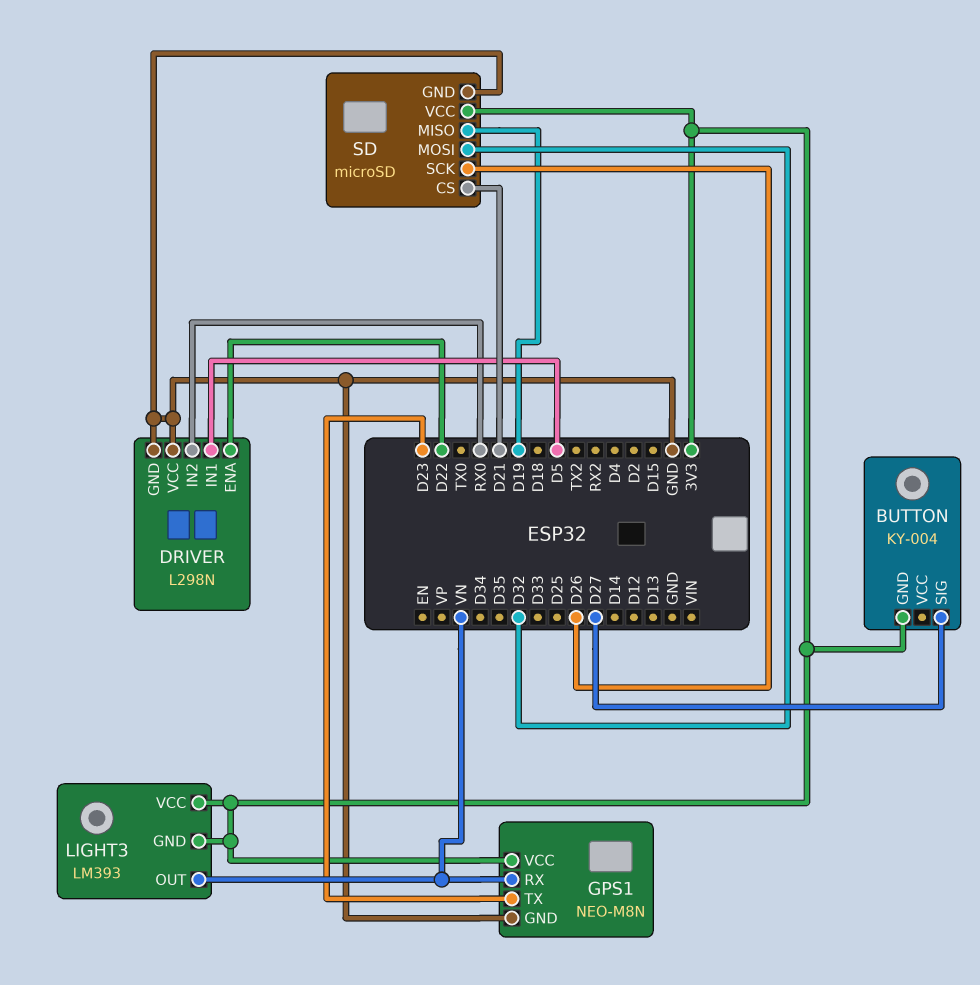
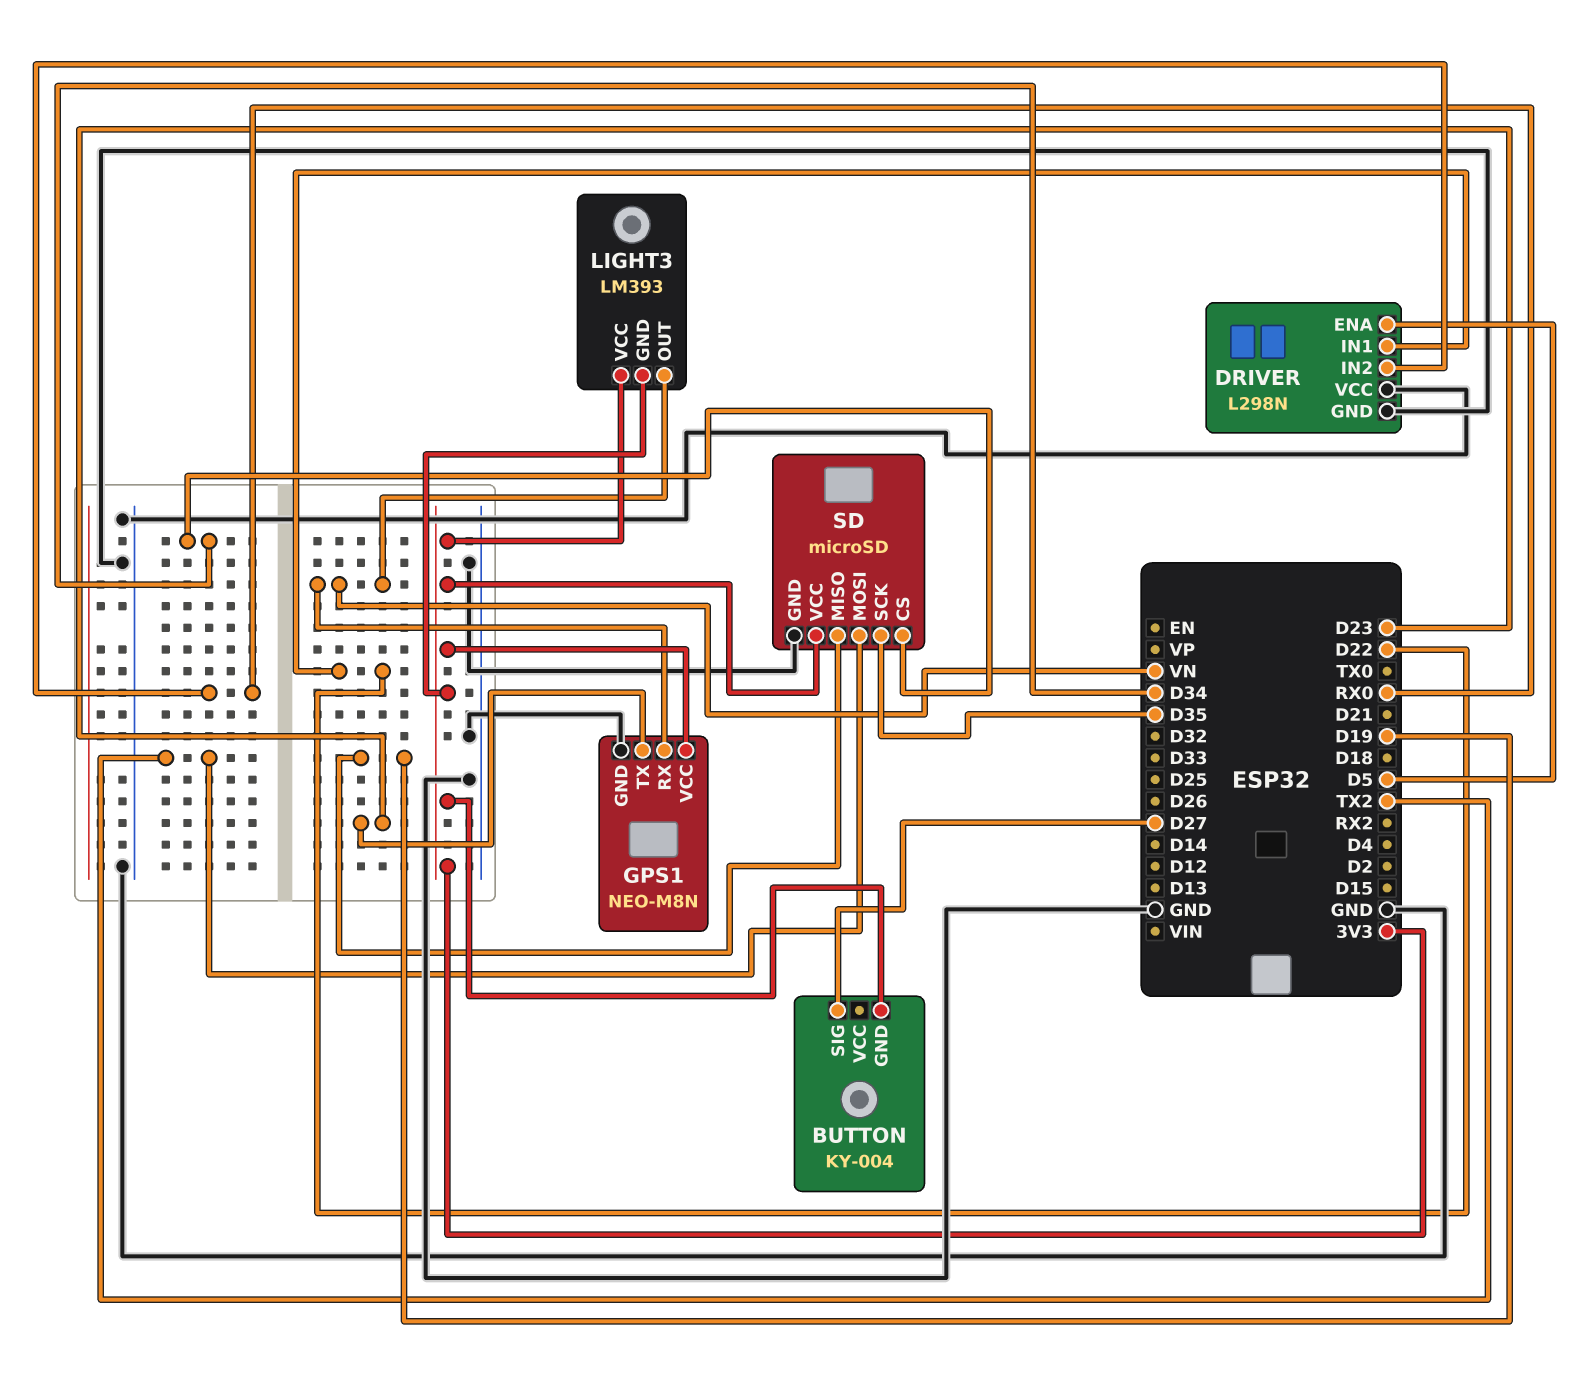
DRIVER pin ENA: D22 -> D5
DRIVER pin IN1: D5 -> D22
SD pin CS: D21 -> D34
SD pin MOSI: D32 -> TX2
SD pin SCK: D26 -> D35

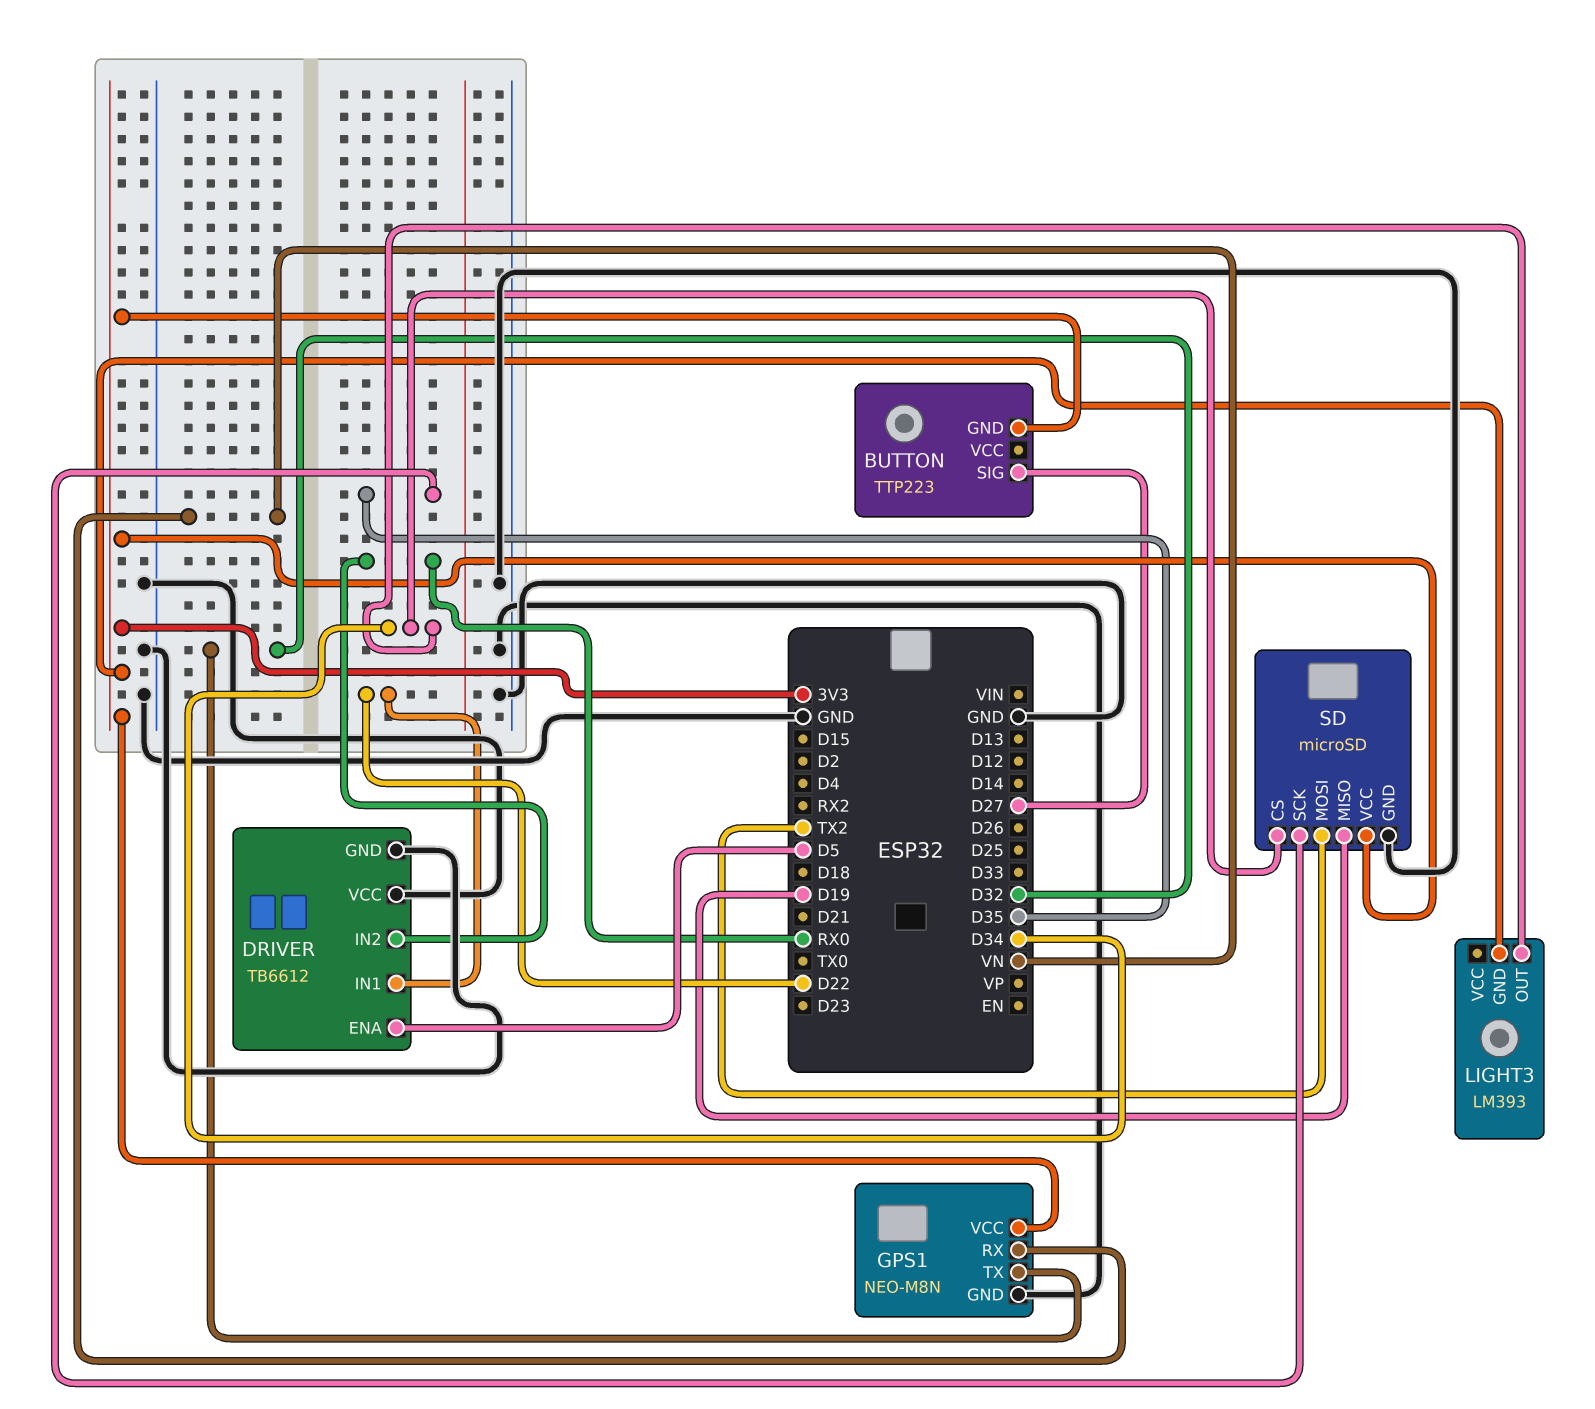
BUTTON: KY-004 -> TTP223
DRIVER: L298N -> TB6612
GPS1 pin TX: D23 -> D32
LIGHT3 pin OUT: VN -> D34
LIGHT3 pin VCC: 3V3 -> none

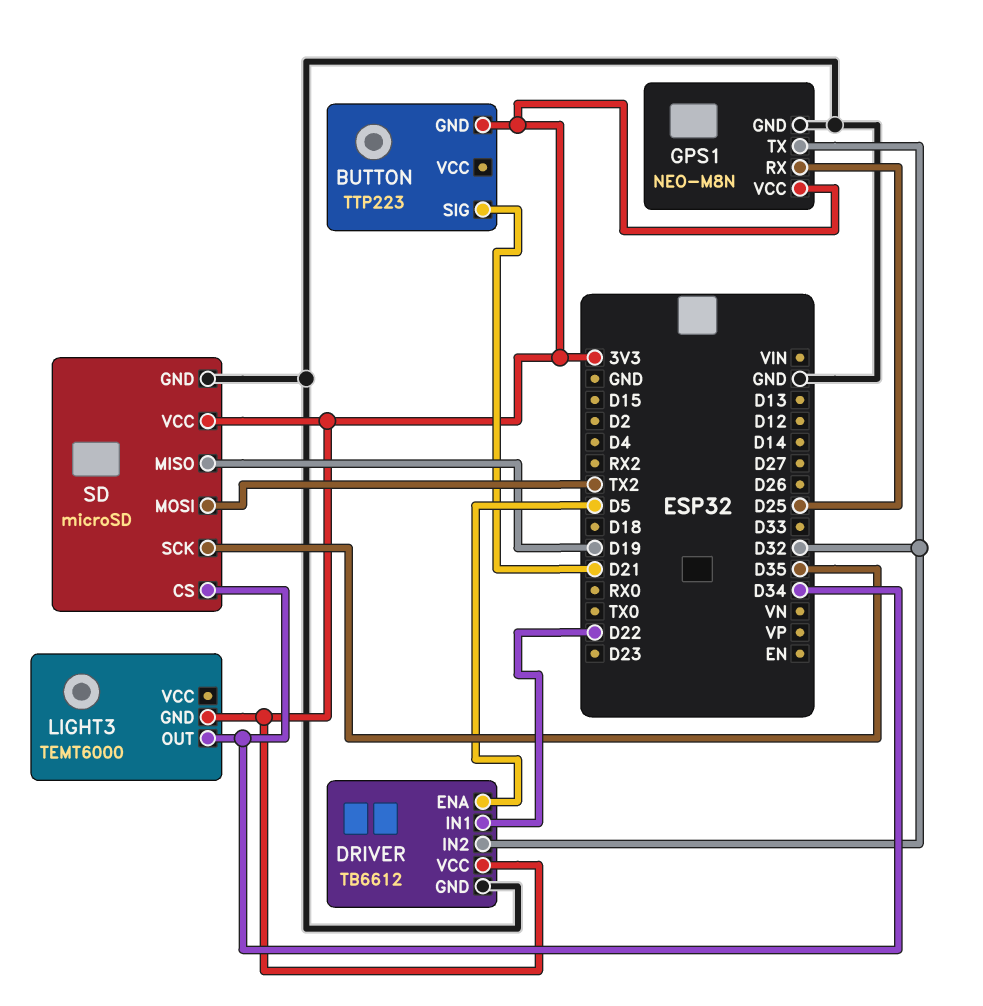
BUTTON pin SIG: D27 -> D21
DRIVER pin IN2: RX0 -> D32
DRIVER pin VCC: GND -> 3V3
GPS1 pin RX: VN -> D25
LIGHT3: LM393 -> TEMT6000

